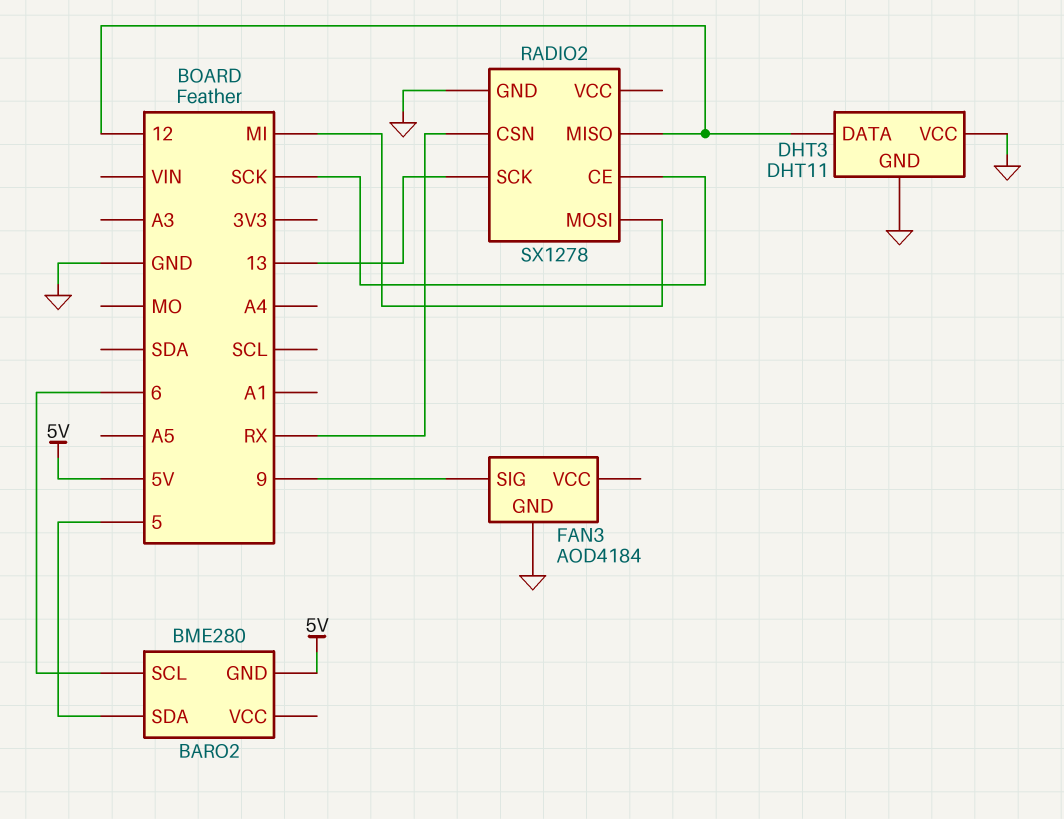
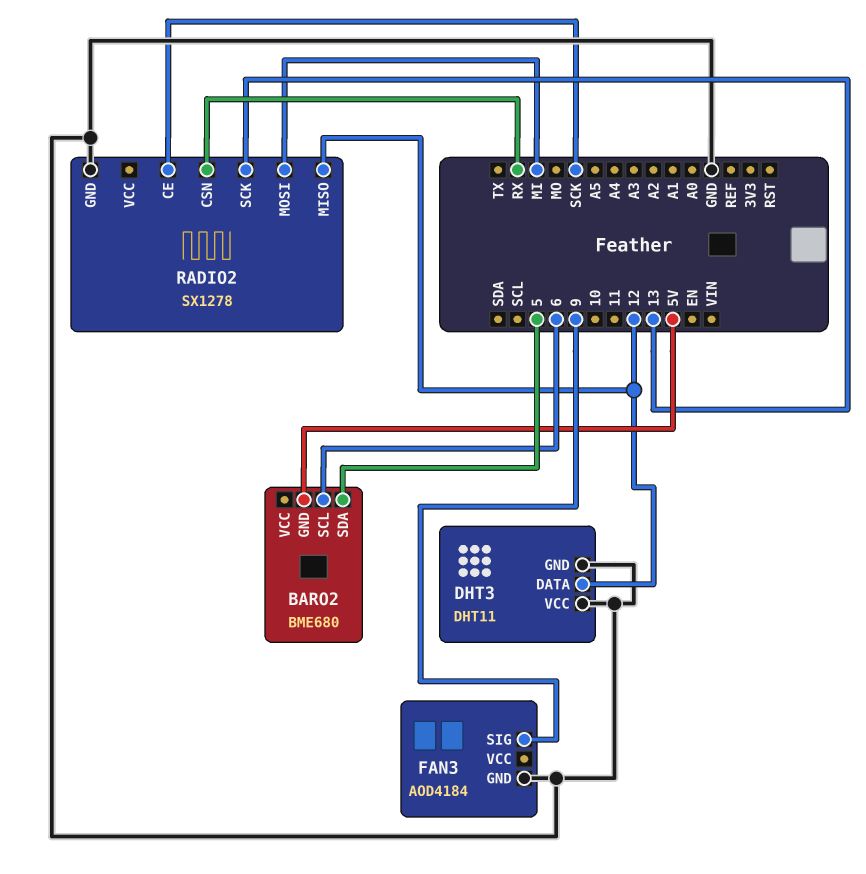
BARO2: BME280 -> BME680

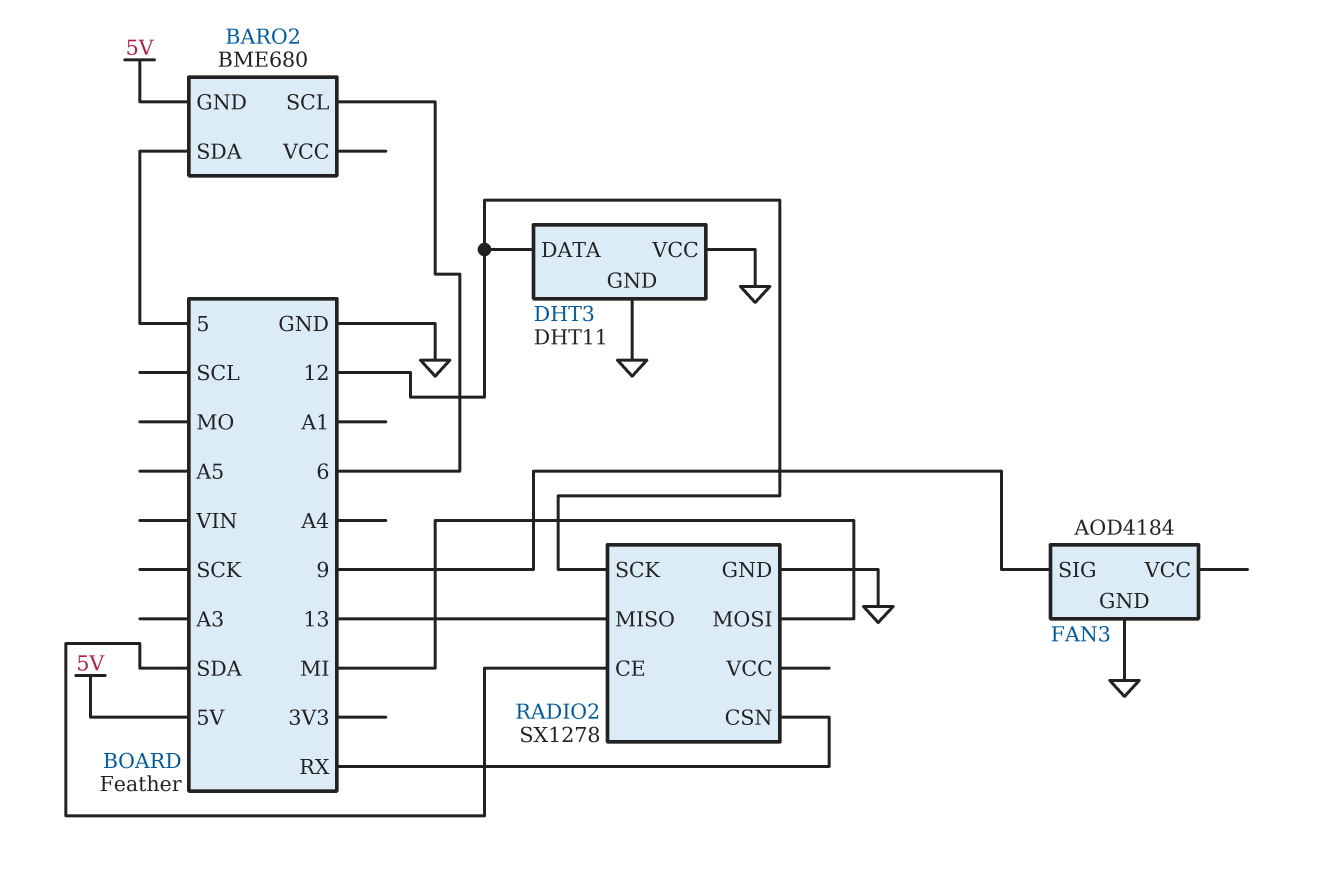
RADIO2 pin CE: SCK -> SDA
RADIO2 pin MISO: 12 -> 13
RADIO2 pin SCK: 13 -> 12

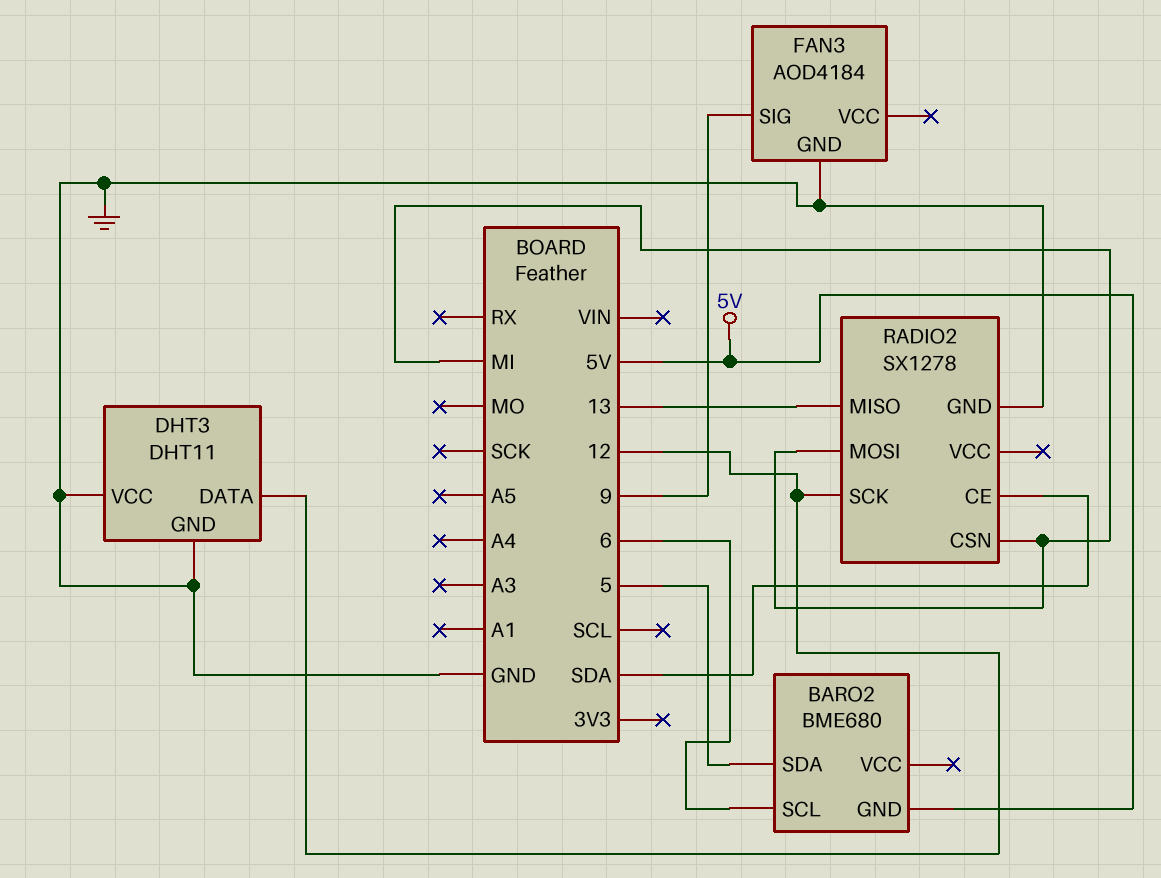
RADIO2 pin CSN: RX -> MI

